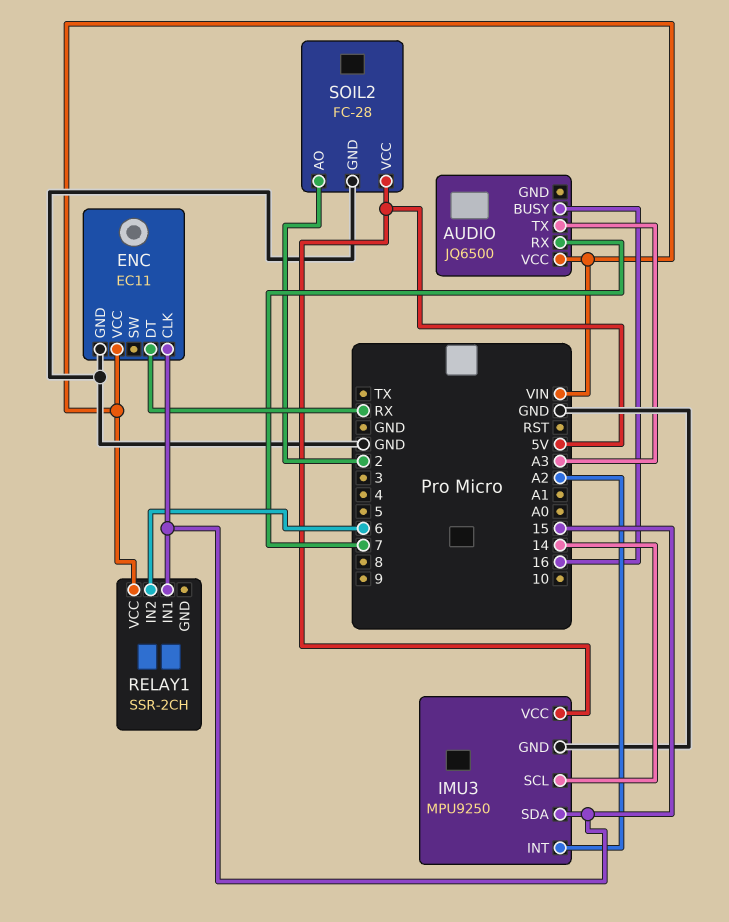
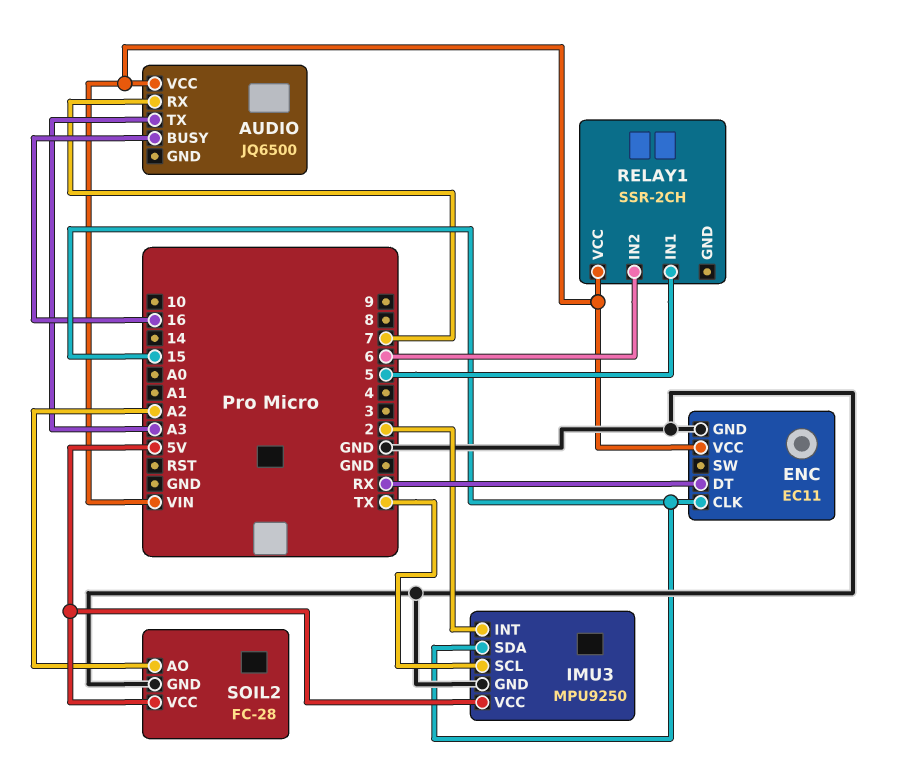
IMU3 pin INT: A2 -> 2
IMU3 pin SCL: 14 -> TX
RELAY1 pin IN1: 15 -> 5
SOIL2 pin AO: 2 -> A2

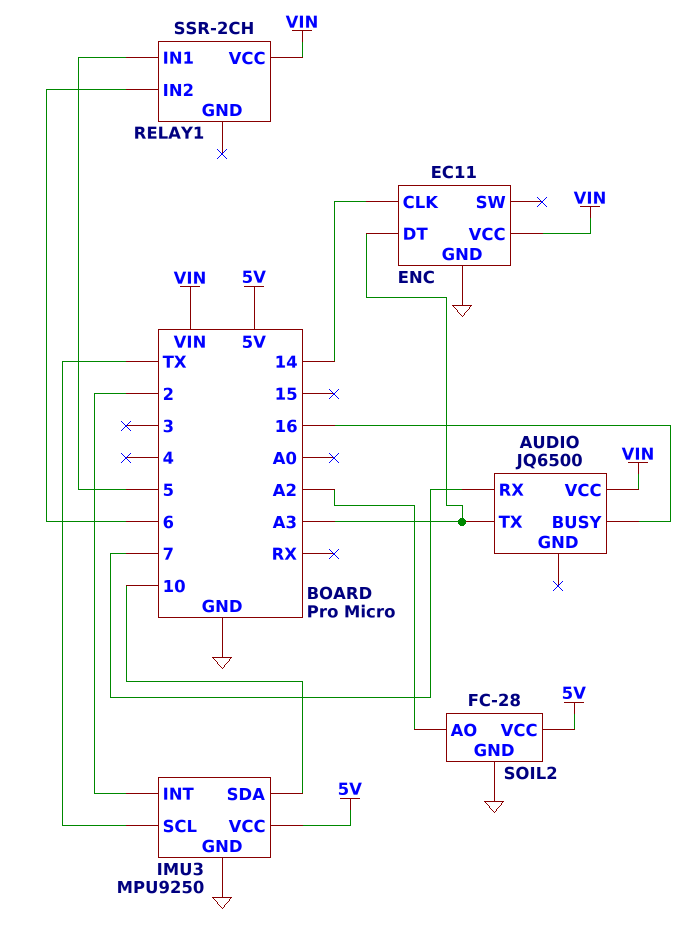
ENC pin CLK: 15 -> 14
ENC pin DT: RX -> A3
IMU3 pin SDA: 15 -> 10

